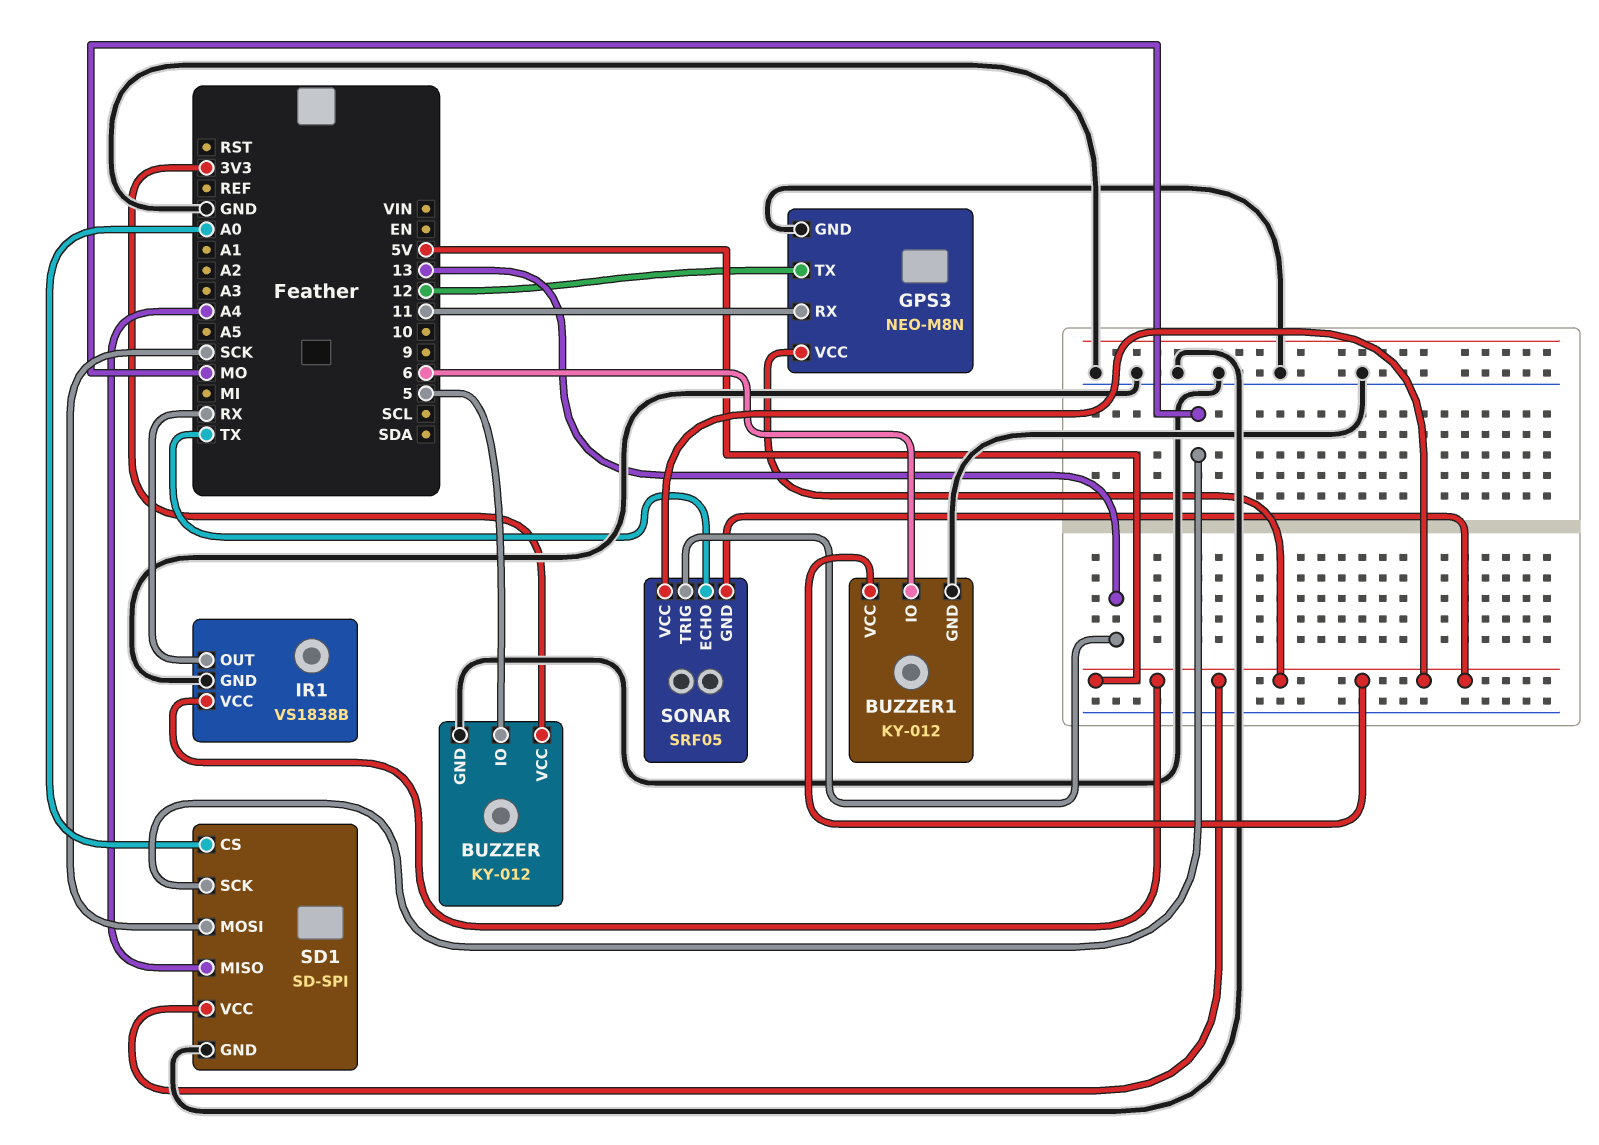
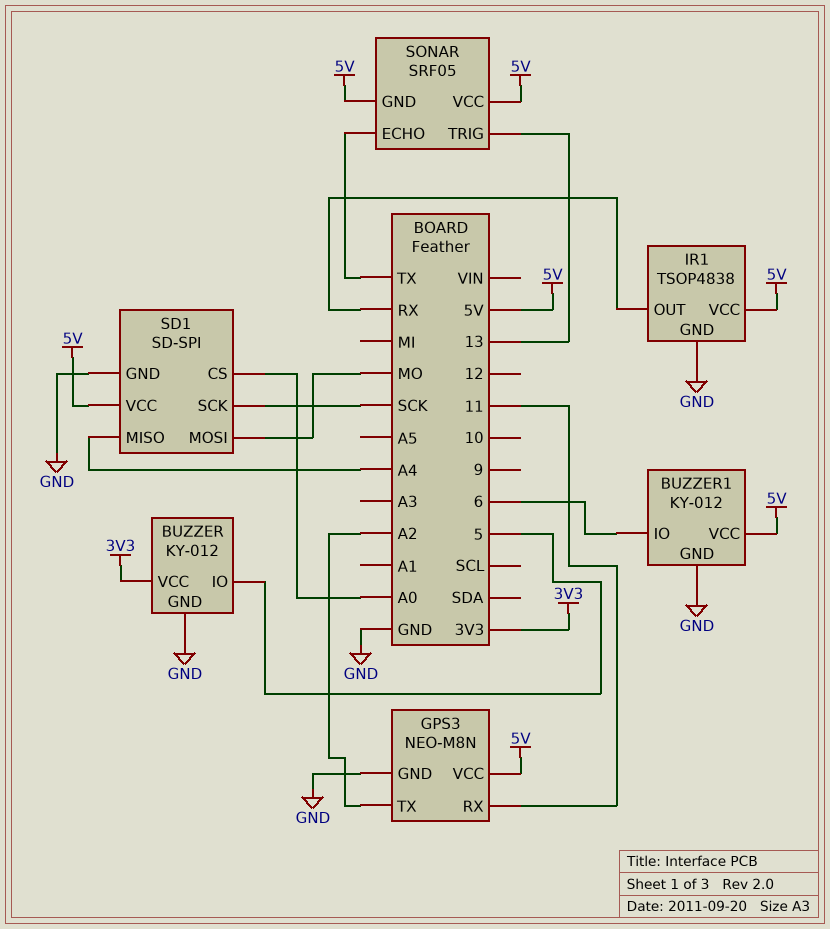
GPS3 pin TX: 12 -> A2
IR1: VS1838B -> TSOP4838
SD1 pin MOSI: SCK -> MO
SD1 pin SCK: MO -> SCK

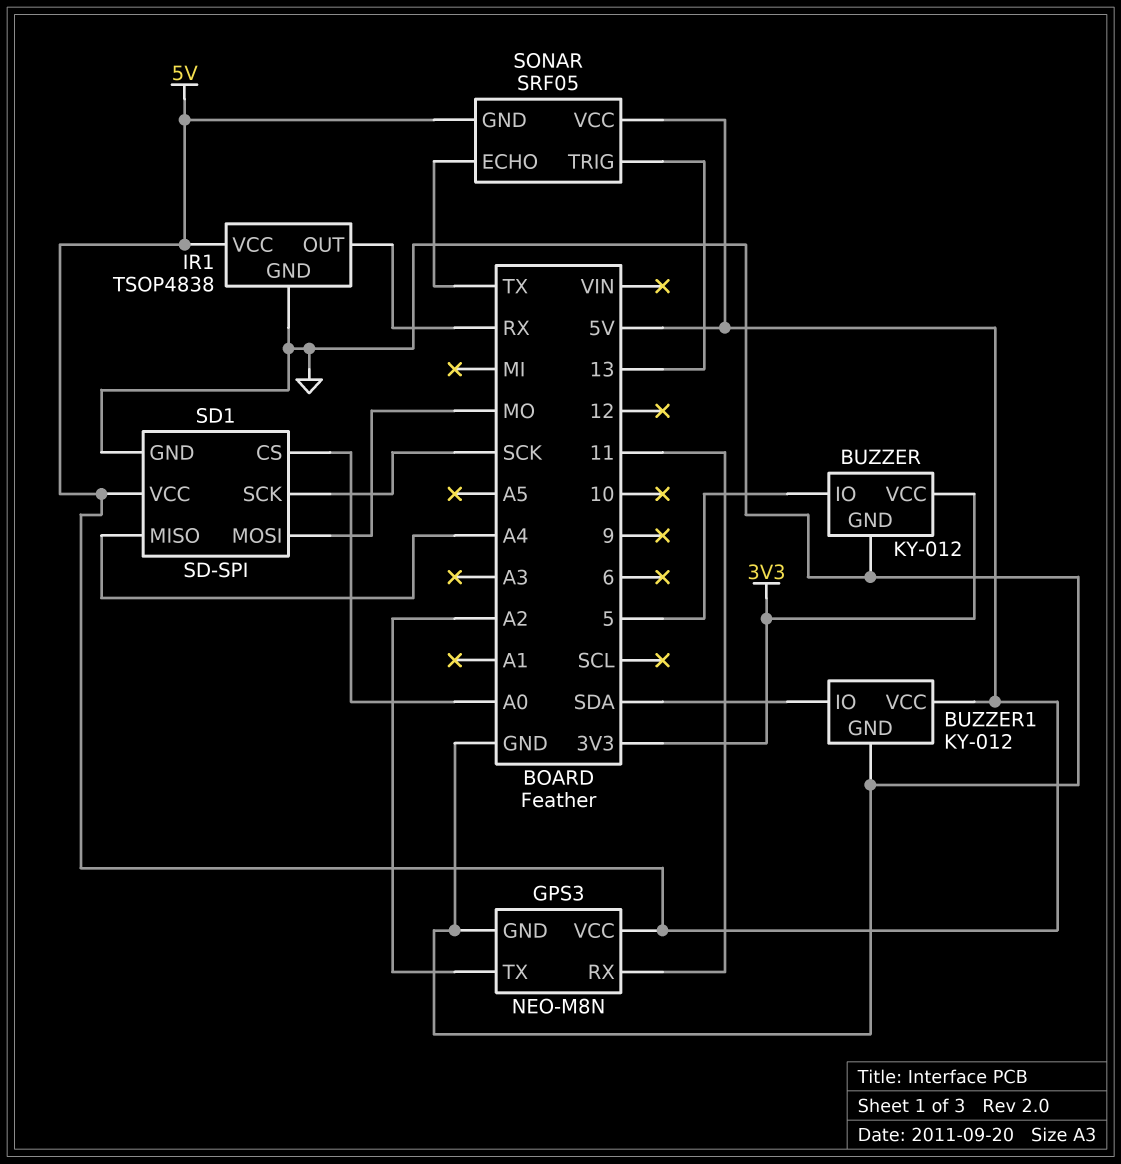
BUZZER1 pin IO: 6 -> SDA

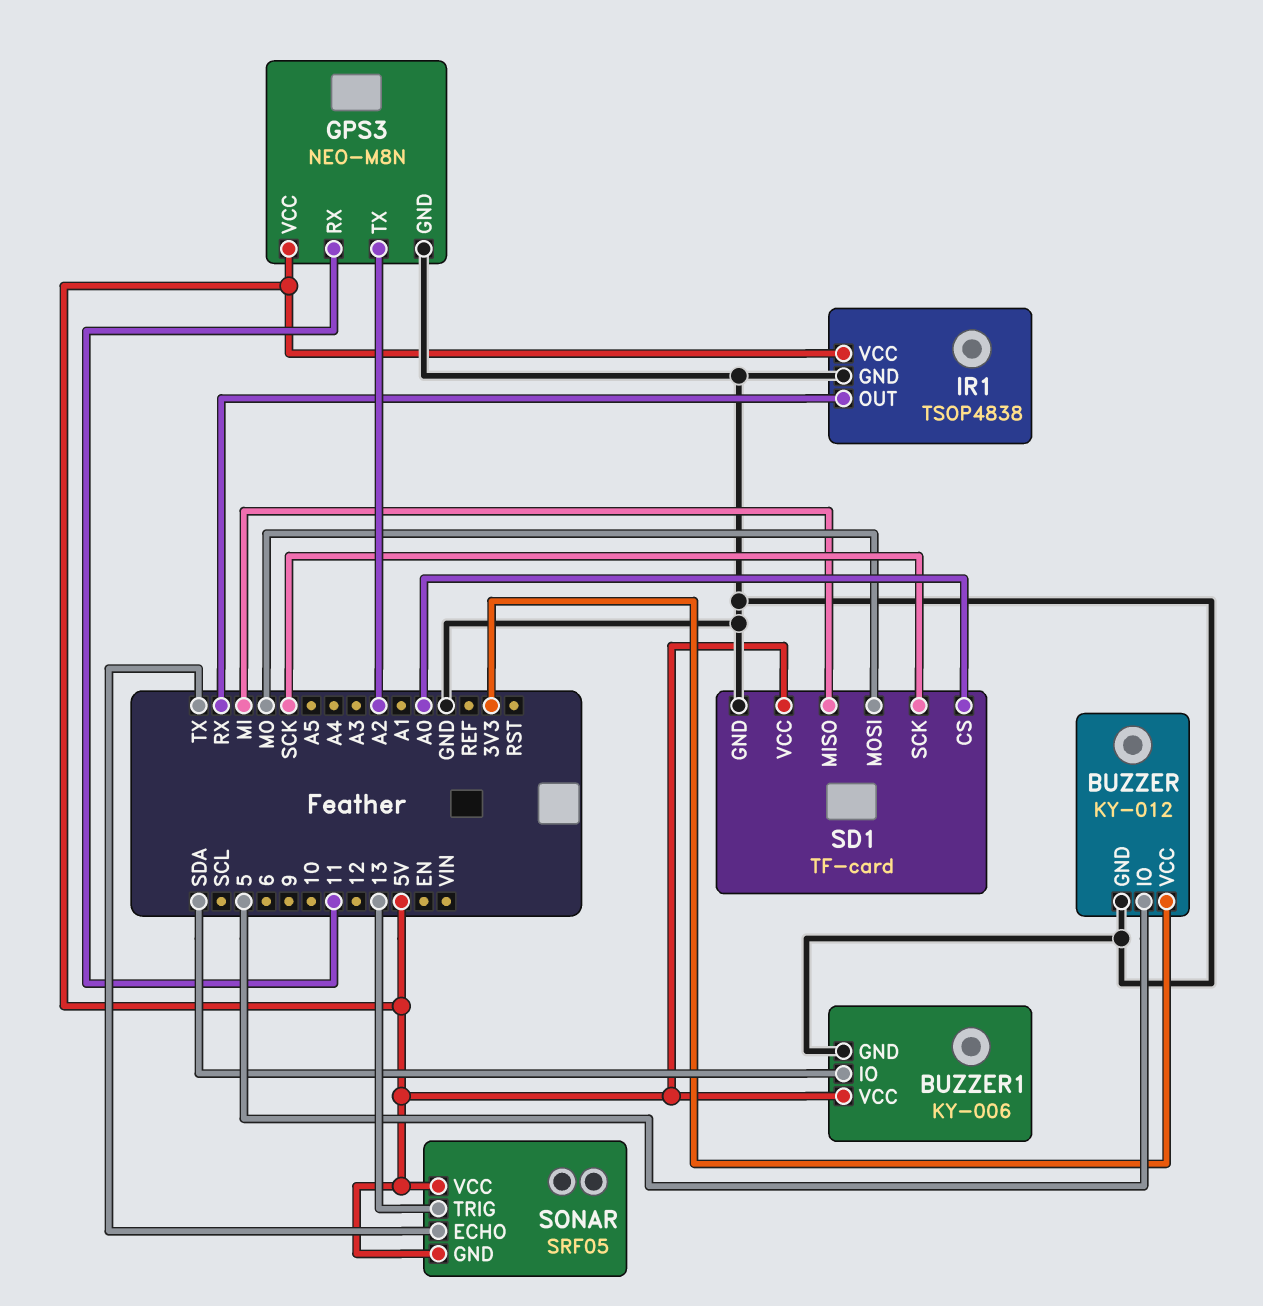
BUZZER1: KY-012 -> KY-006
SD1: SD-SPI -> TF-card
SD1 pin MISO: A4 -> MI

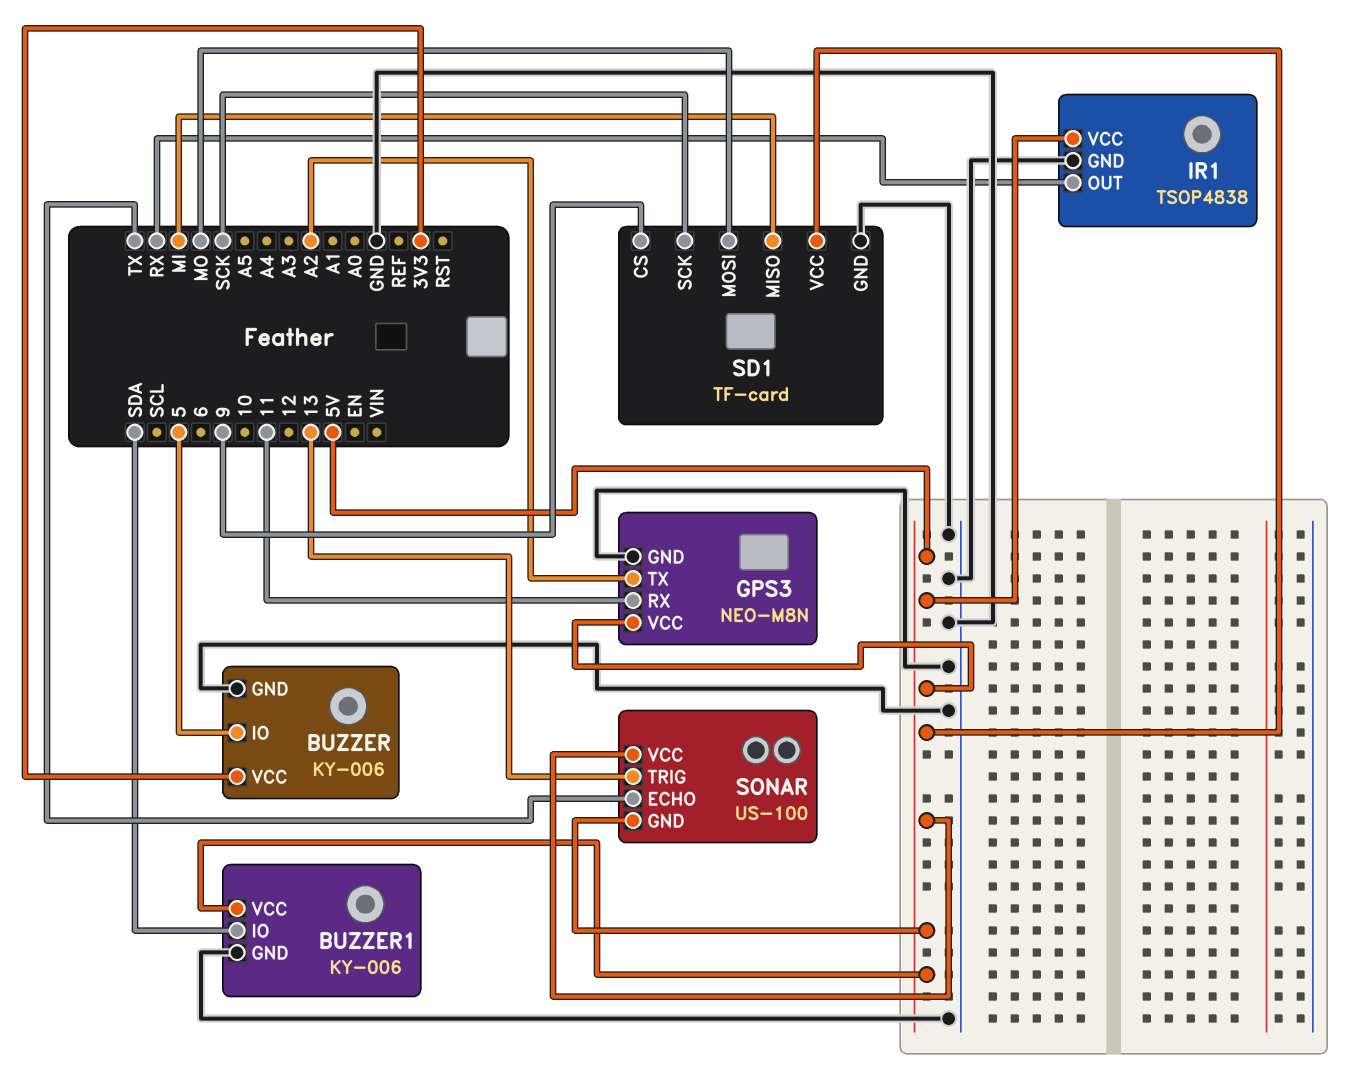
BUZZER: KY-012 -> KY-006
SD1 pin CS: A0 -> 9
SONAR: SRF05 -> US-100

